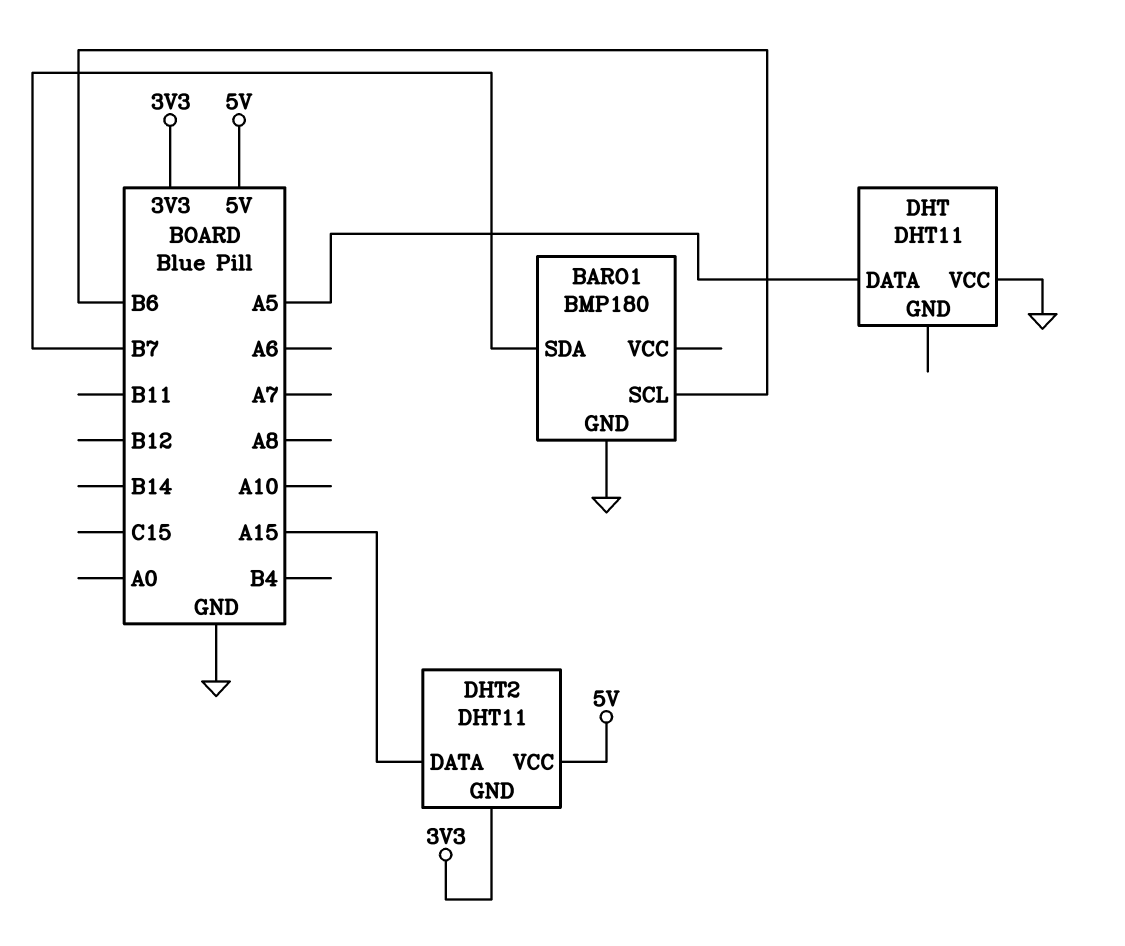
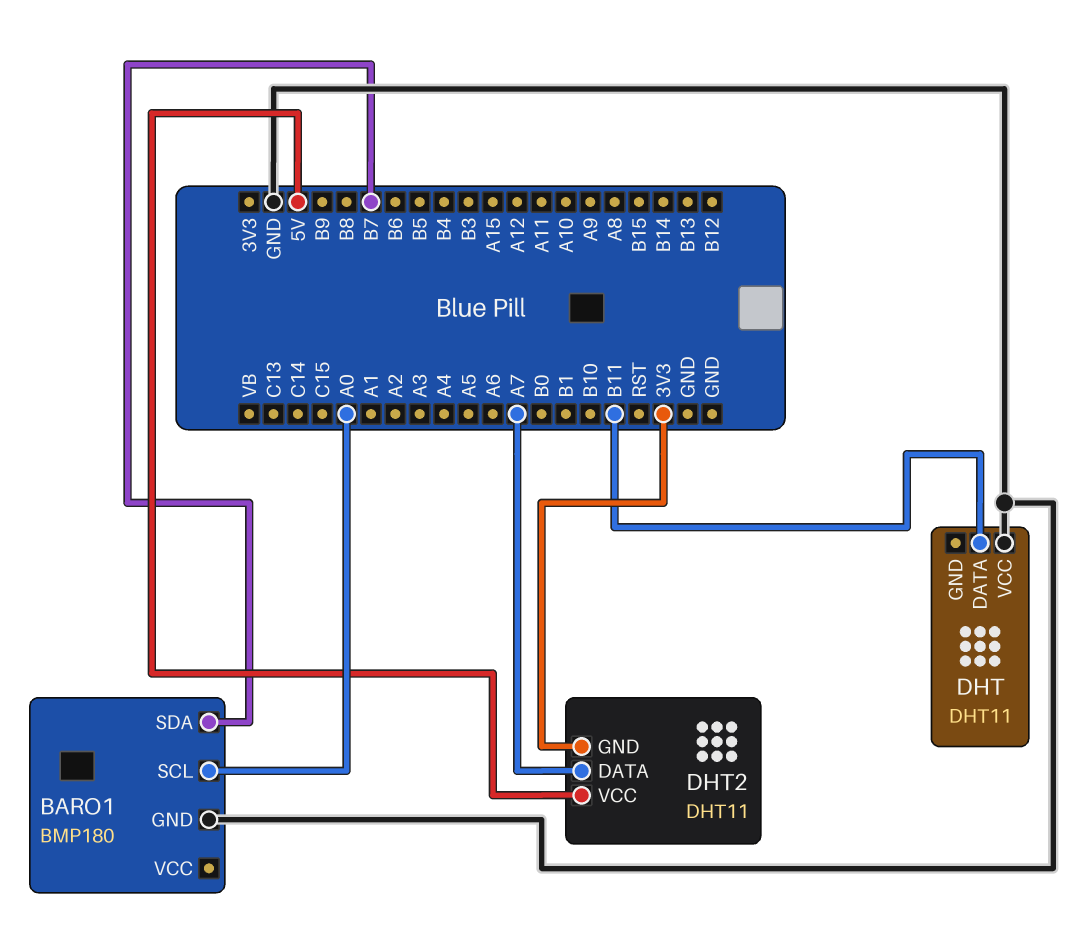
BARO1 pin SCL: B6 -> A0
DHT pin DATA: A5 -> B11
DHT2 pin DATA: A15 -> A7

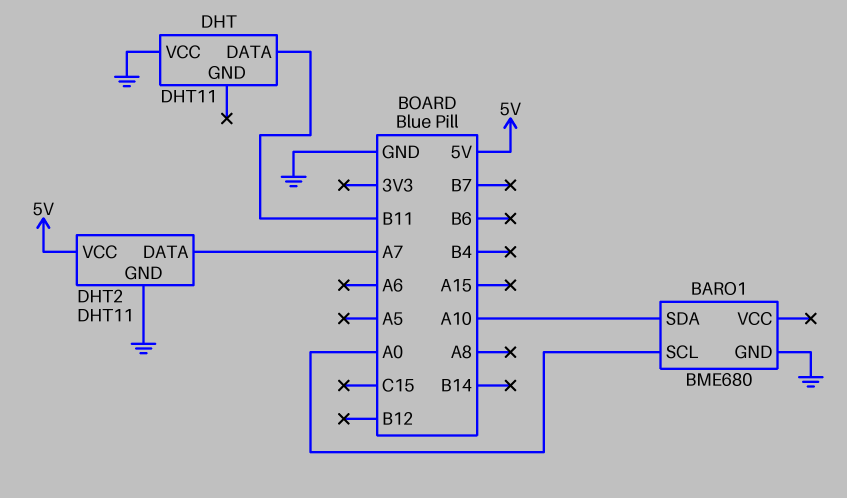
BARO1: BMP180 -> BME680
BARO1 pin SDA: B7 -> A10
DHT2 pin GND: 3V3 -> GND

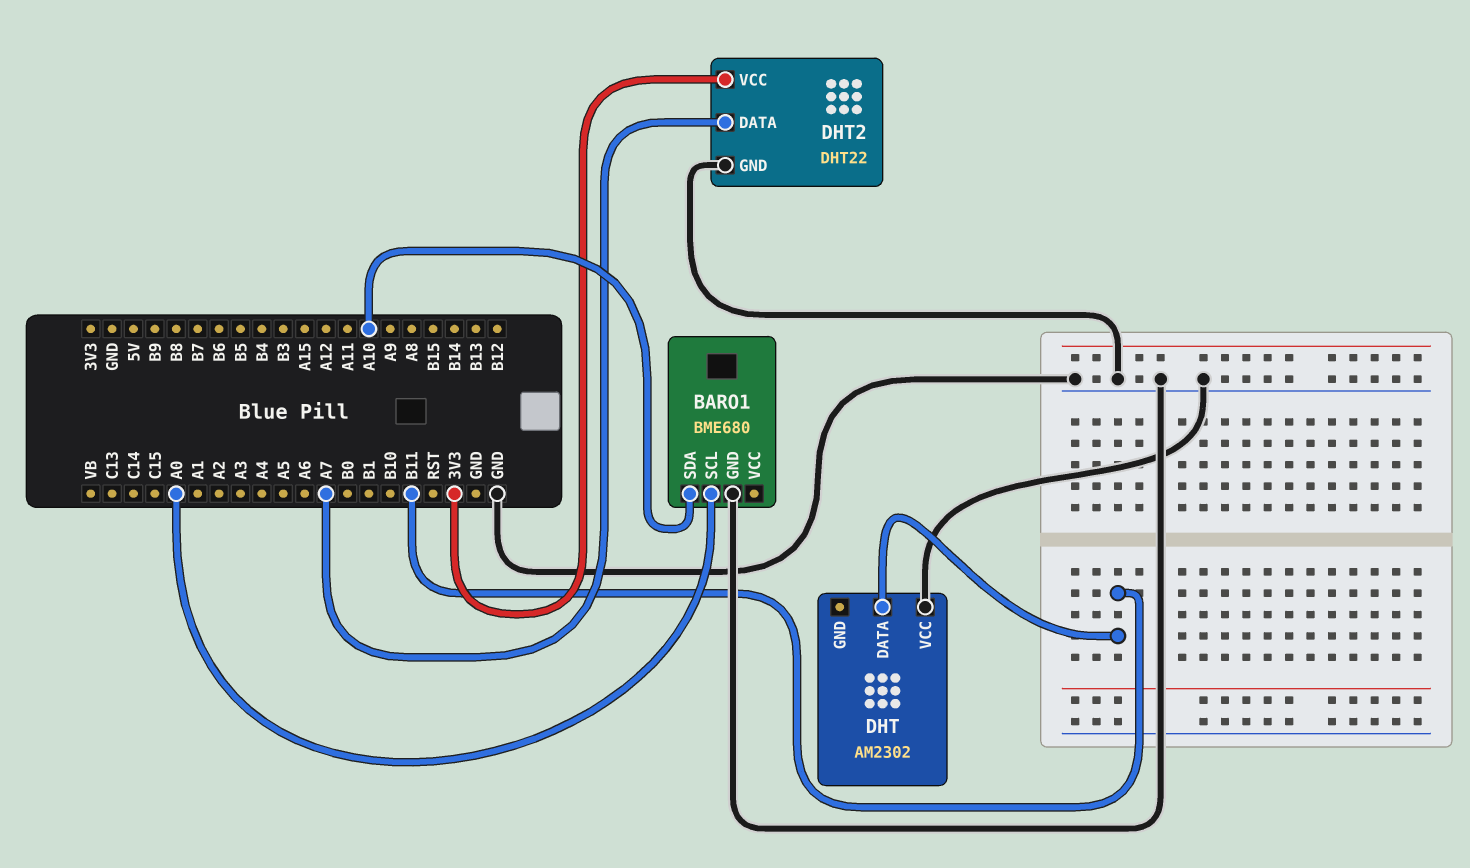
DHT: DHT11 -> AM2302
DHT2: DHT11 -> DHT22
DHT2 pin VCC: 5V -> 3V3

